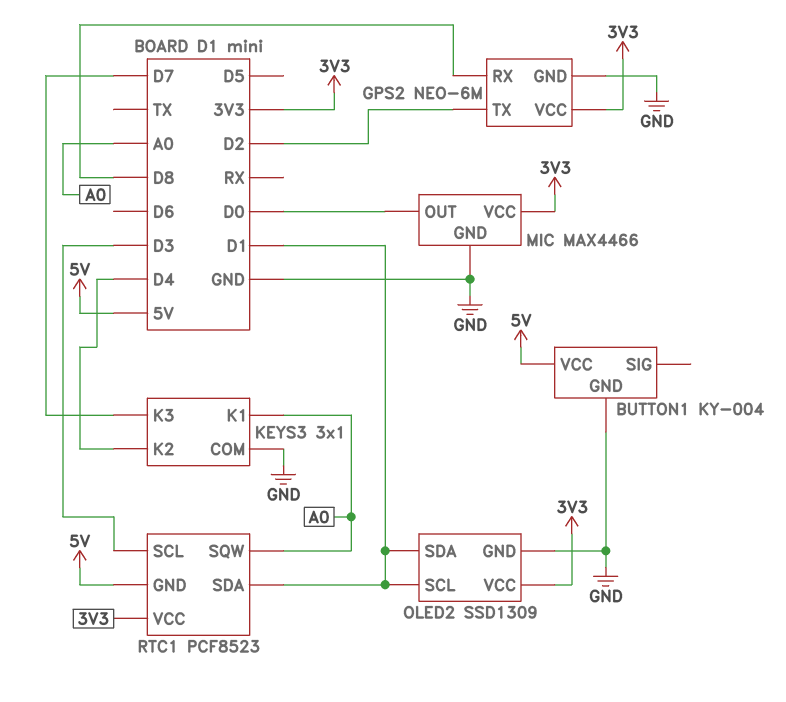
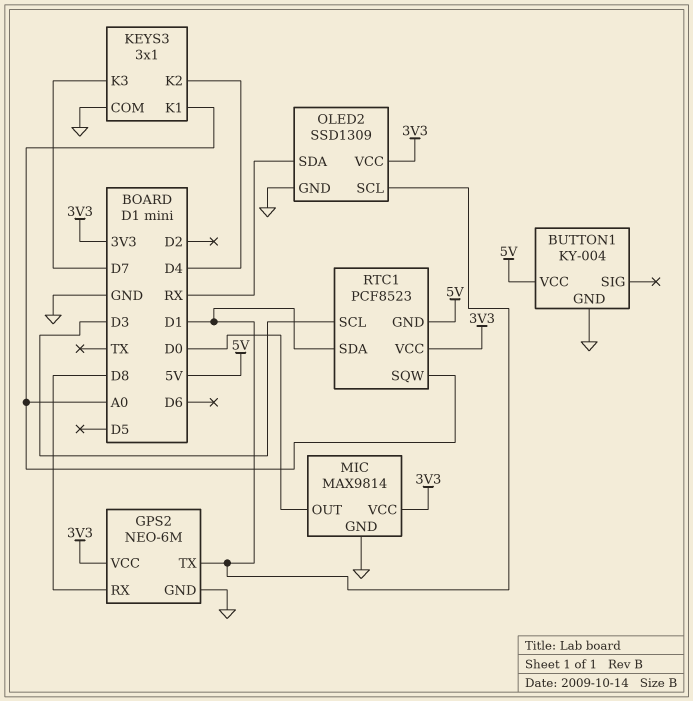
GPS2 pin TX: D2 -> D1
MIC: MAX4466 -> MAX9814
OLED2 pin SDA: D1 -> RX

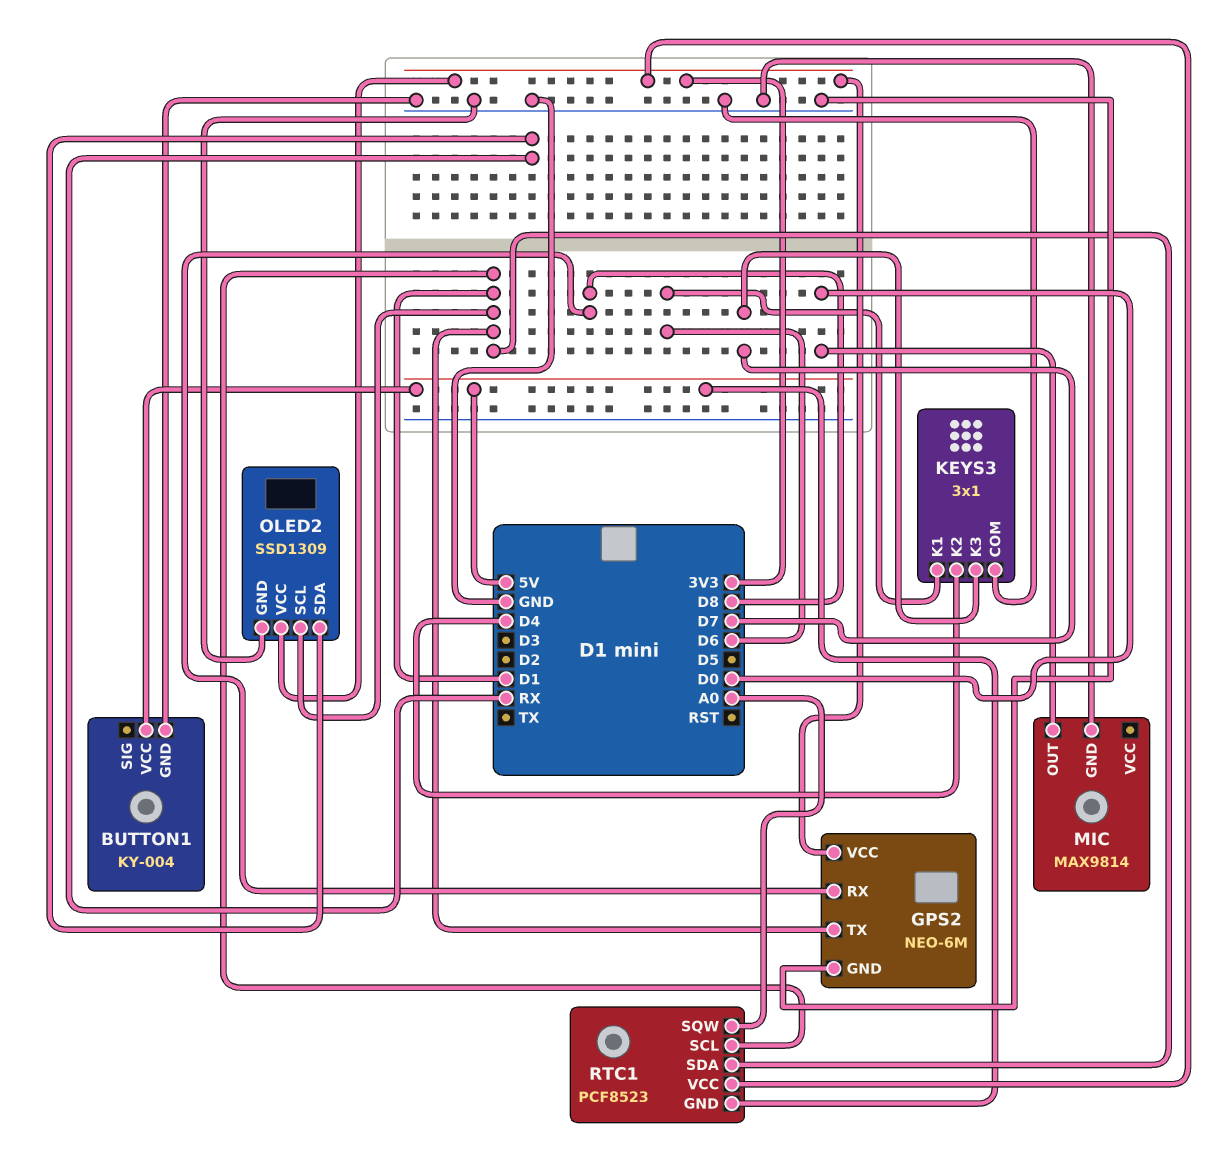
KEYS3 pin K1: A0 -> D6
MIC pin VCC: 3V3 -> none
RTC1 pin SCL: D3 -> D1

